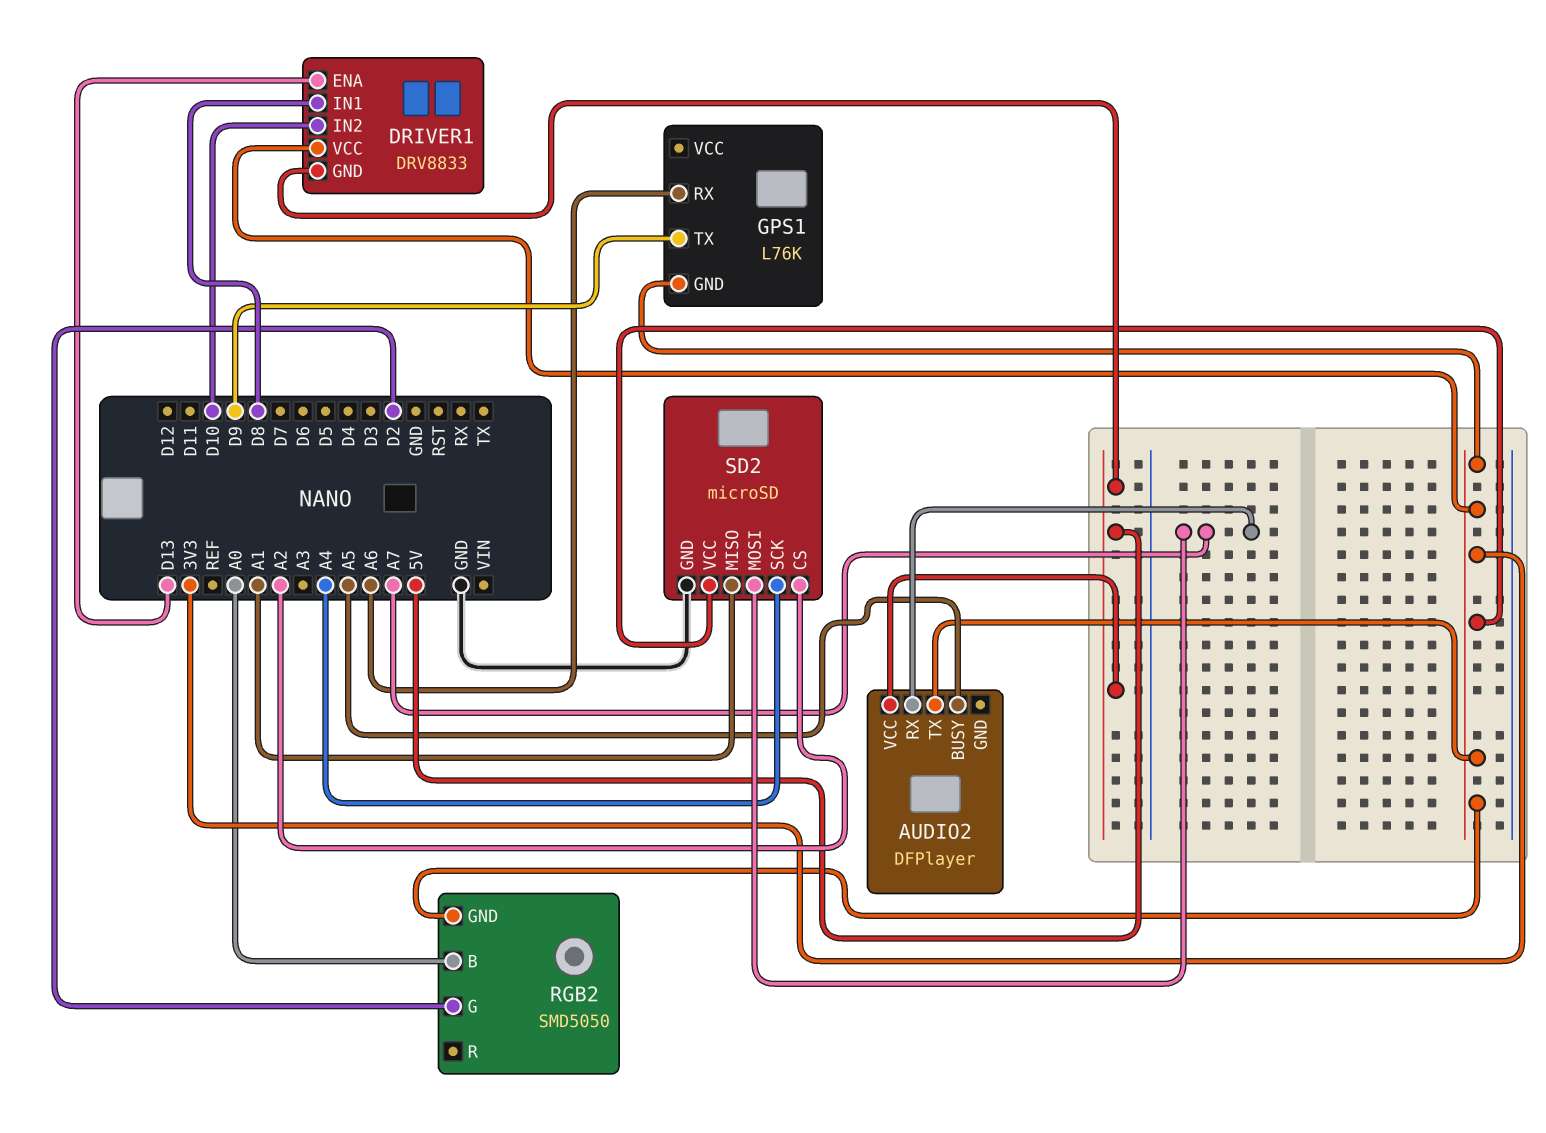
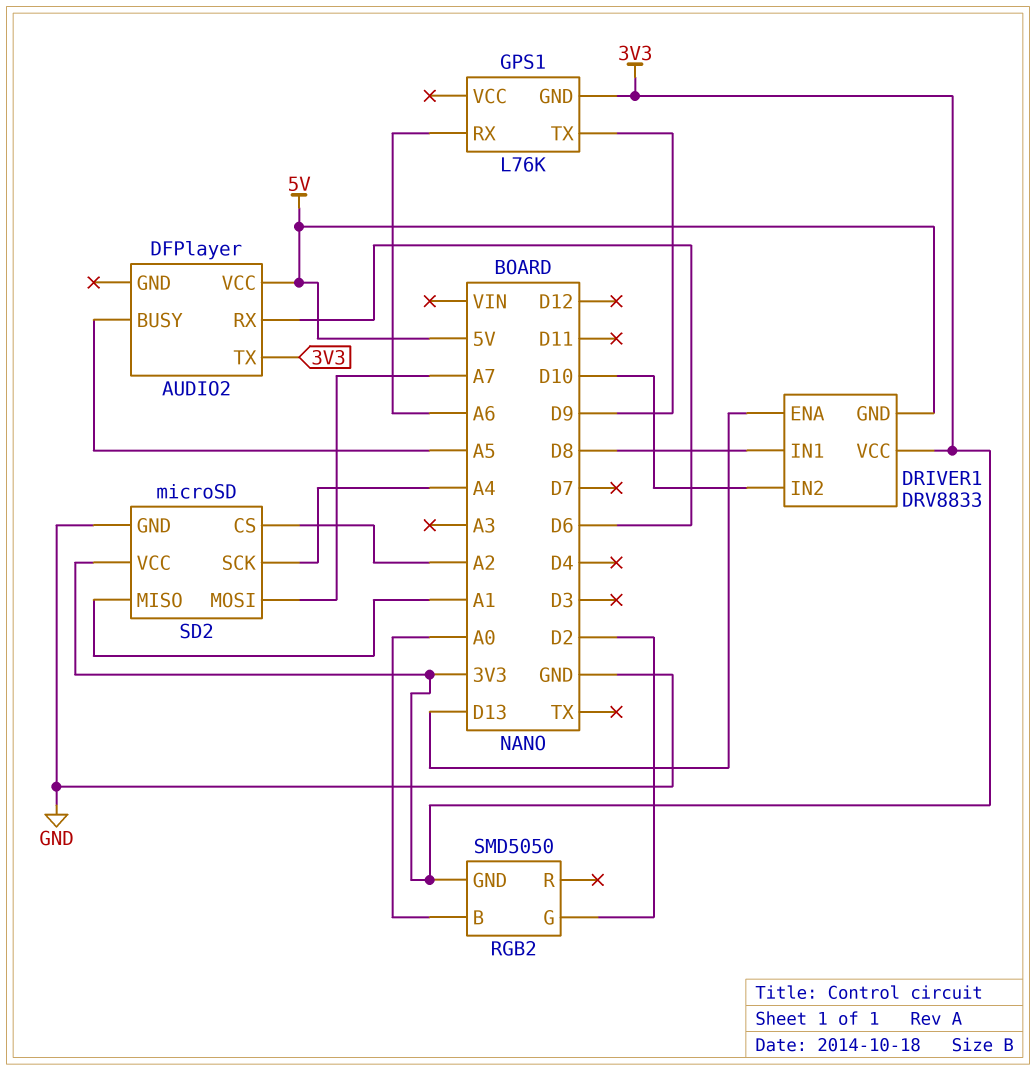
AUDIO2 pin RX: A7 -> D6

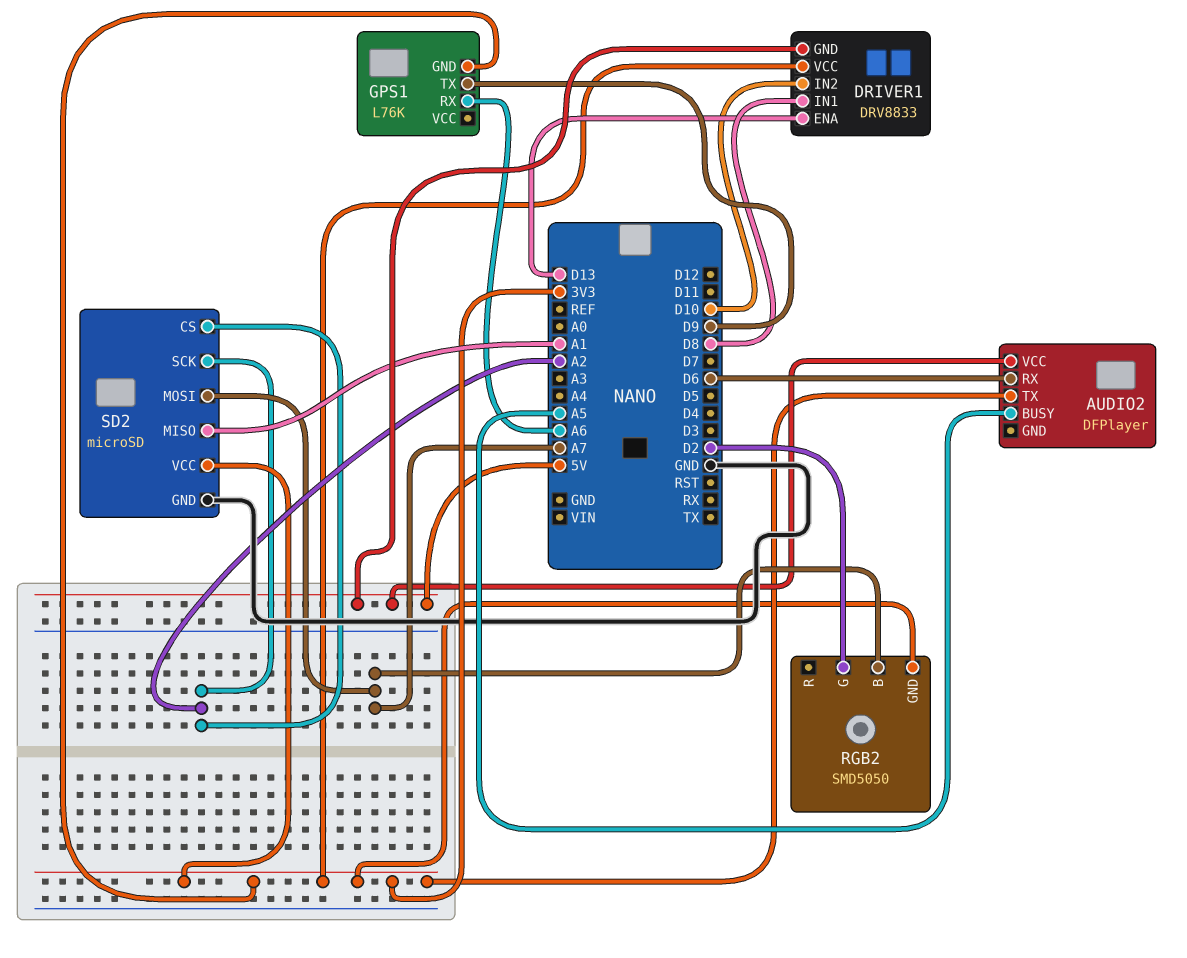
RGB2 pin B: A0 -> A7
SD2 pin SCK: A4 -> A2

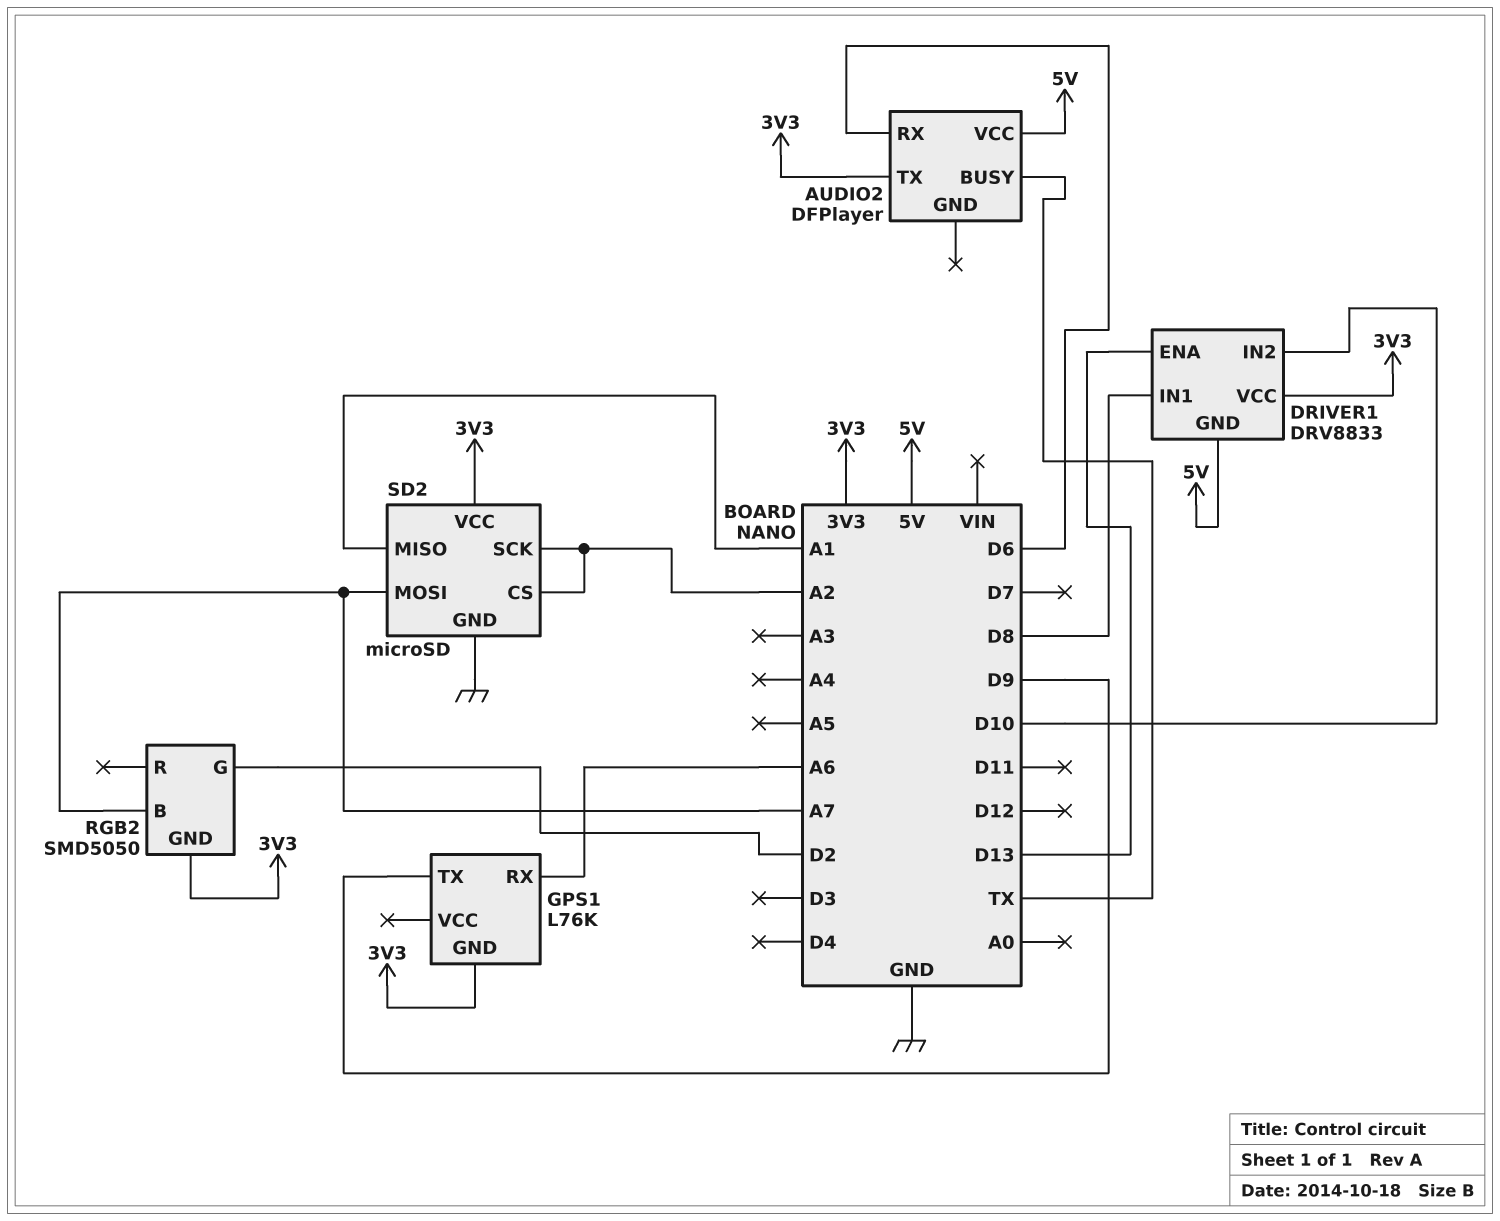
AUDIO2 pin BUSY: A5 -> TX

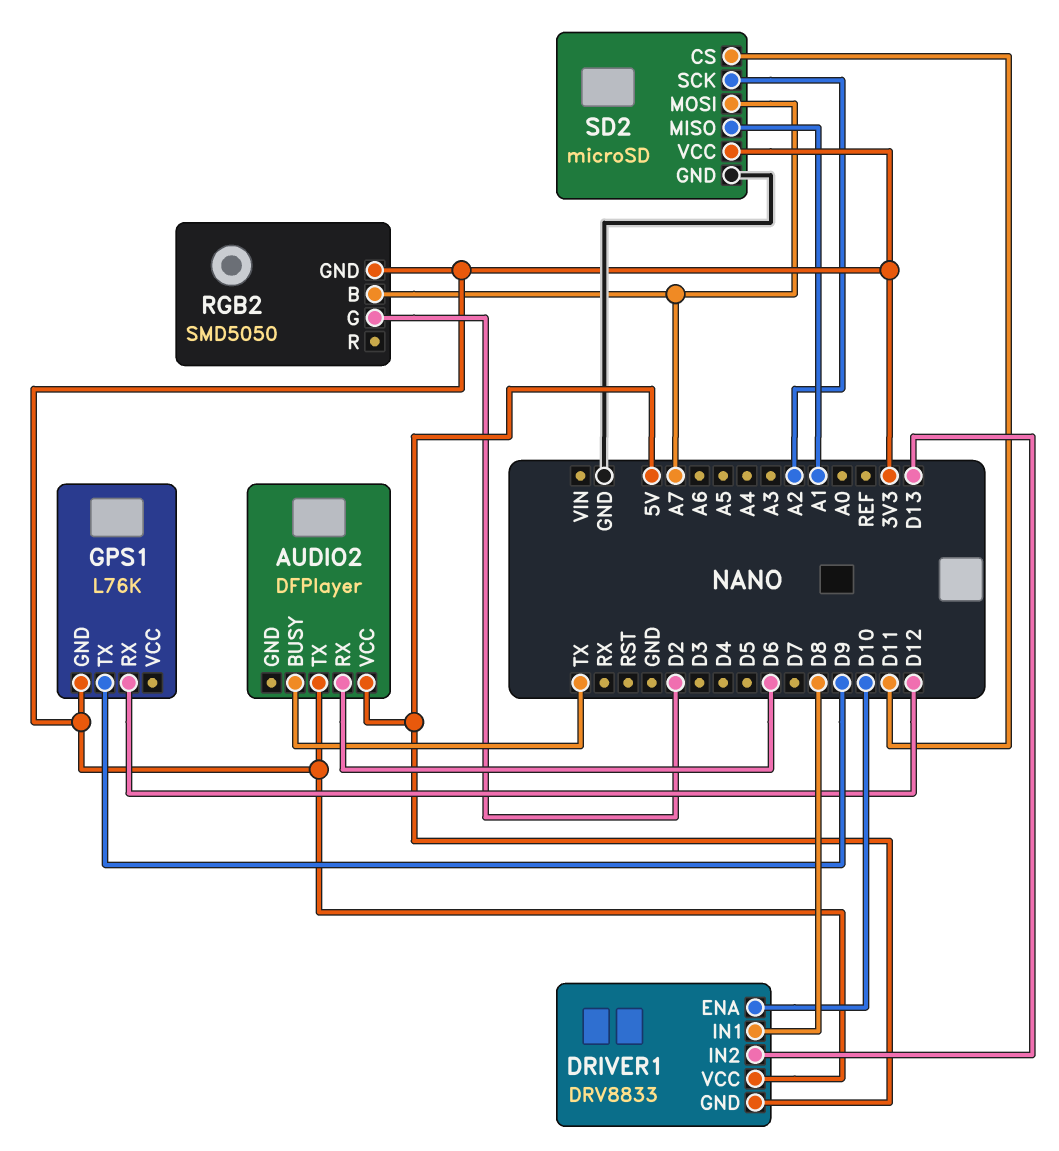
DRIVER1 pin ENA: D13 -> D10
DRIVER1 pin IN2: D10 -> D13
GPS1 pin RX: A6 -> D12
SD2 pin CS: A2 -> D11

